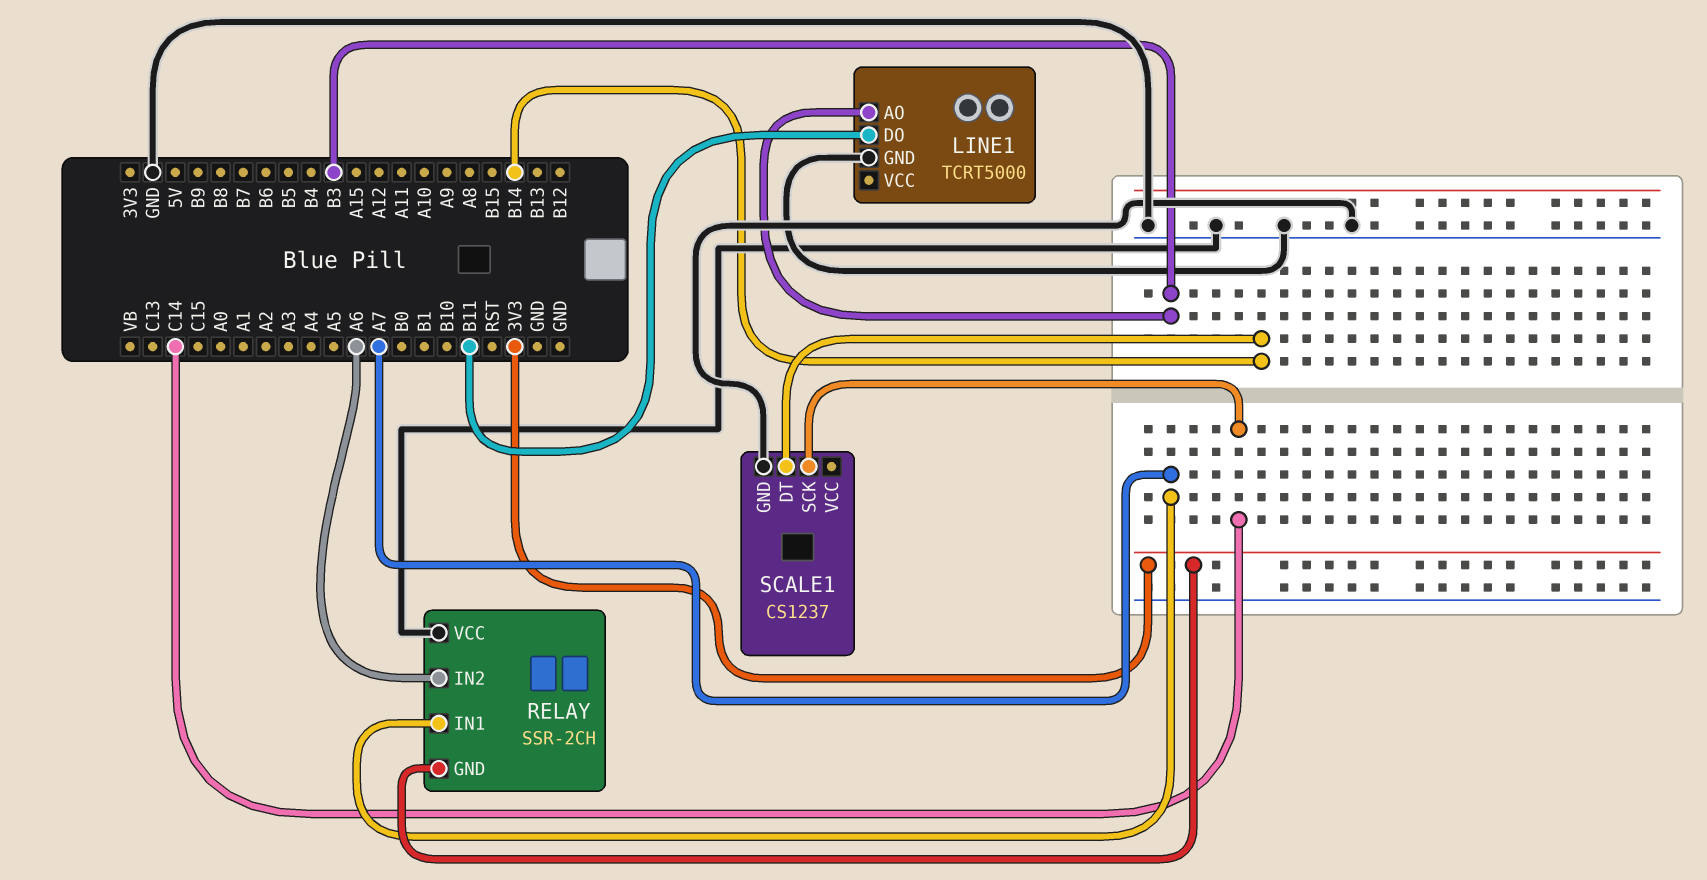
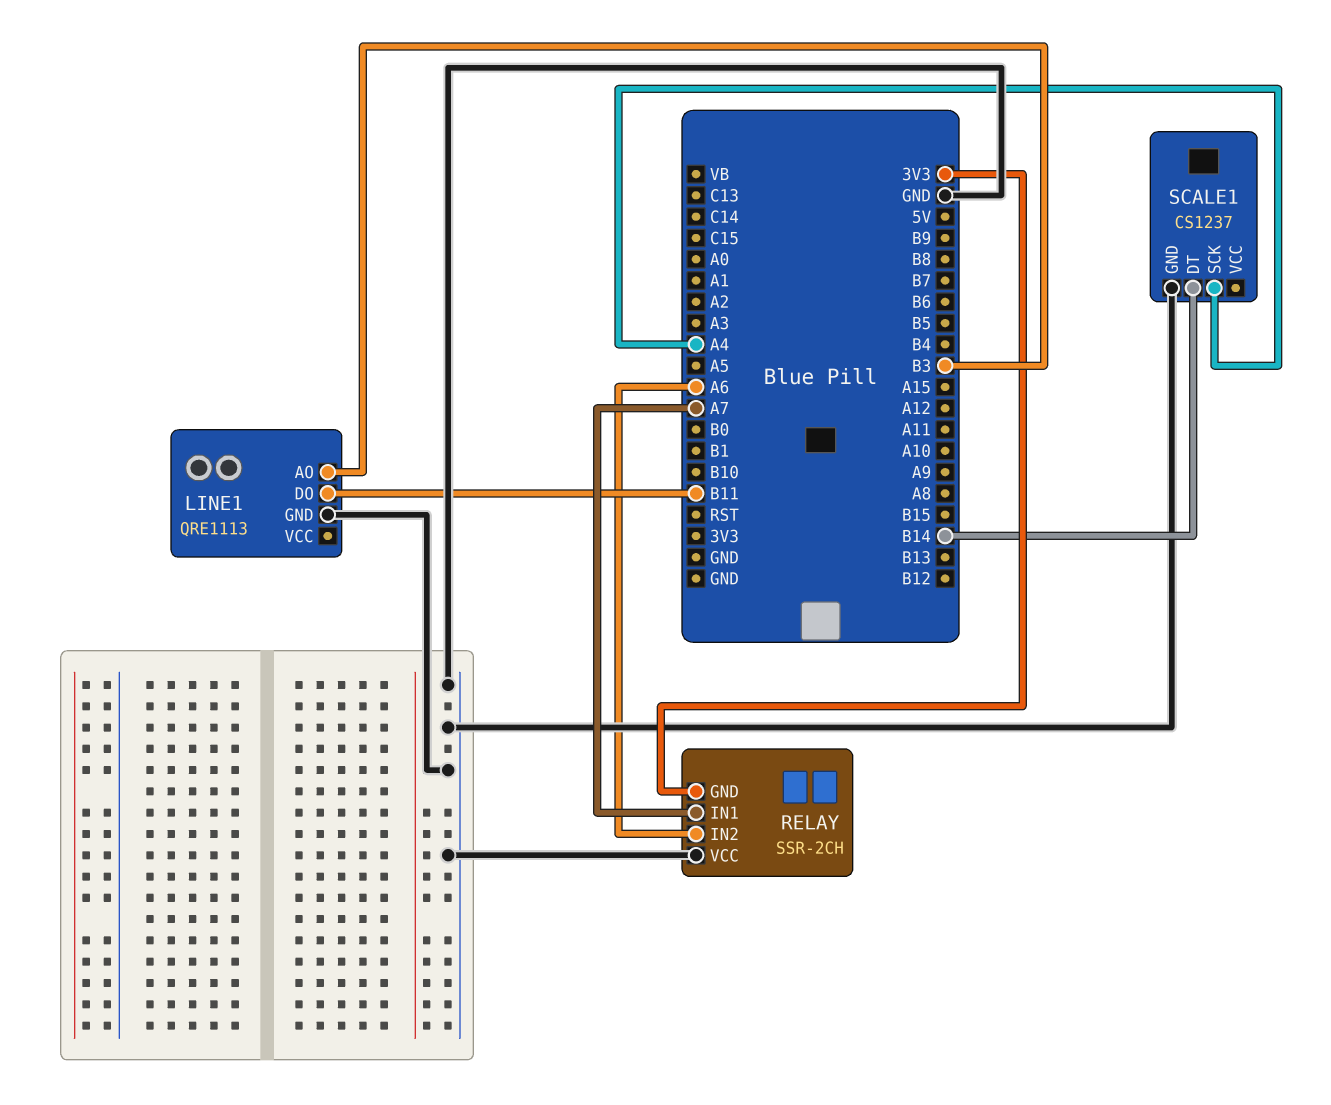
LINE1: TCRT5000 -> QRE1113
SCALE1 pin SCK: C14 -> A4

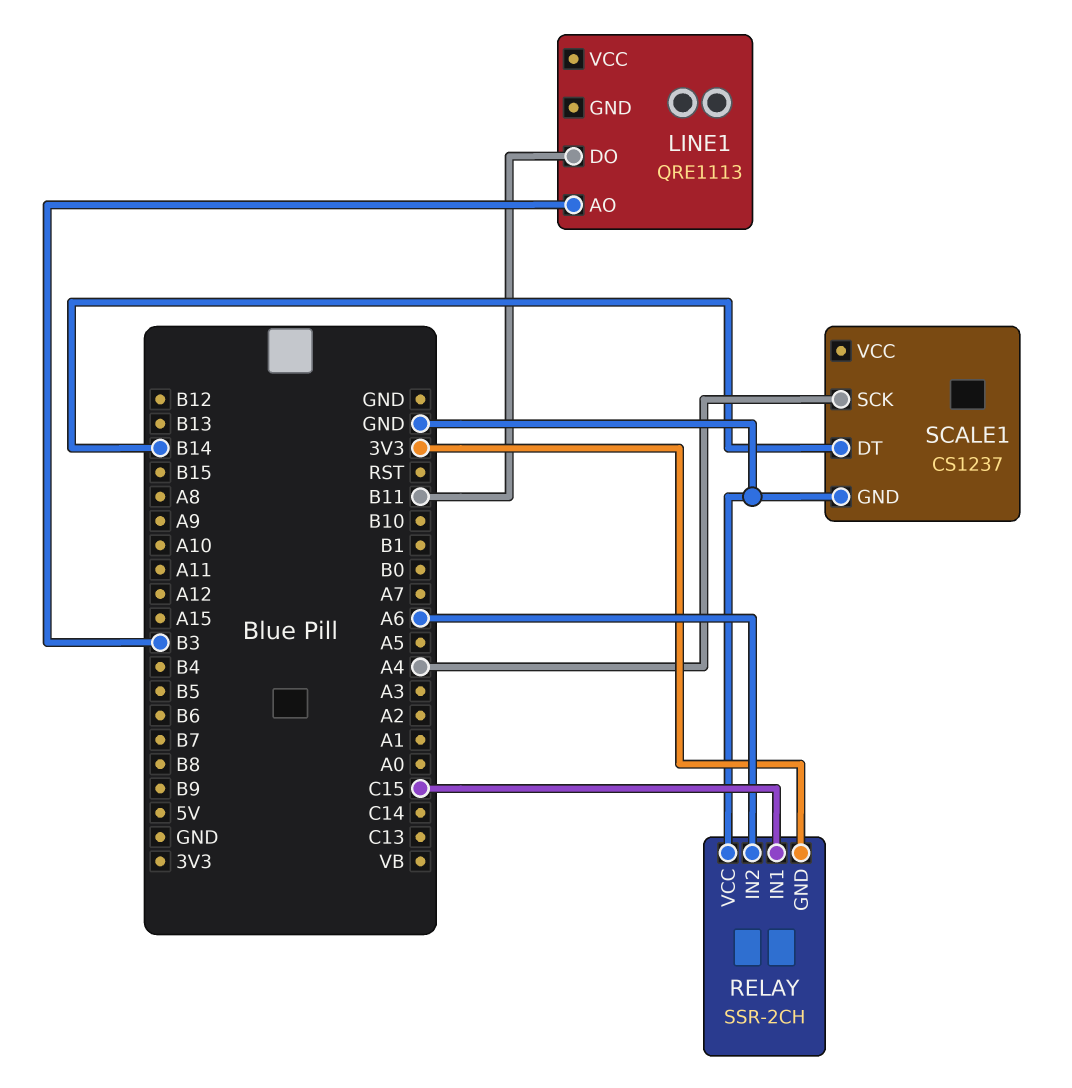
LINE1 pin GND: GND -> none
RELAY pin IN1: A7 -> C15

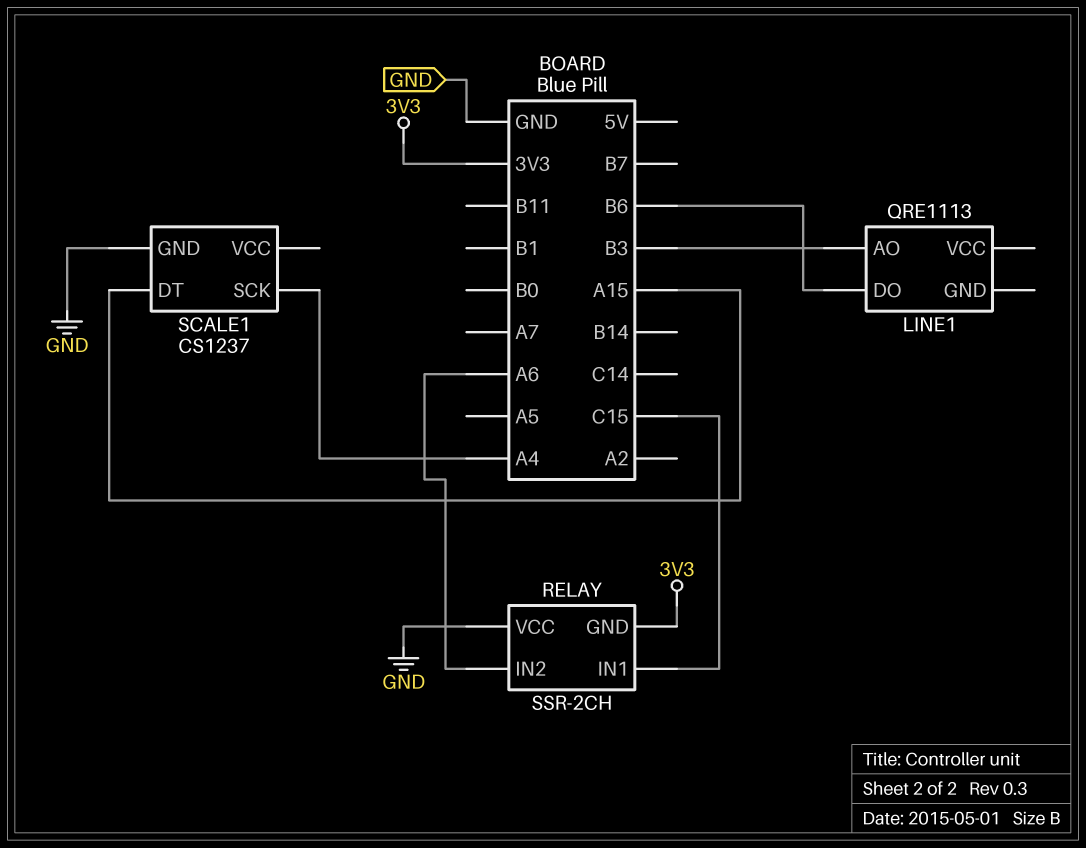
LINE1 pin DO: B11 -> B6
SCALE1 pin DT: B14 -> A15

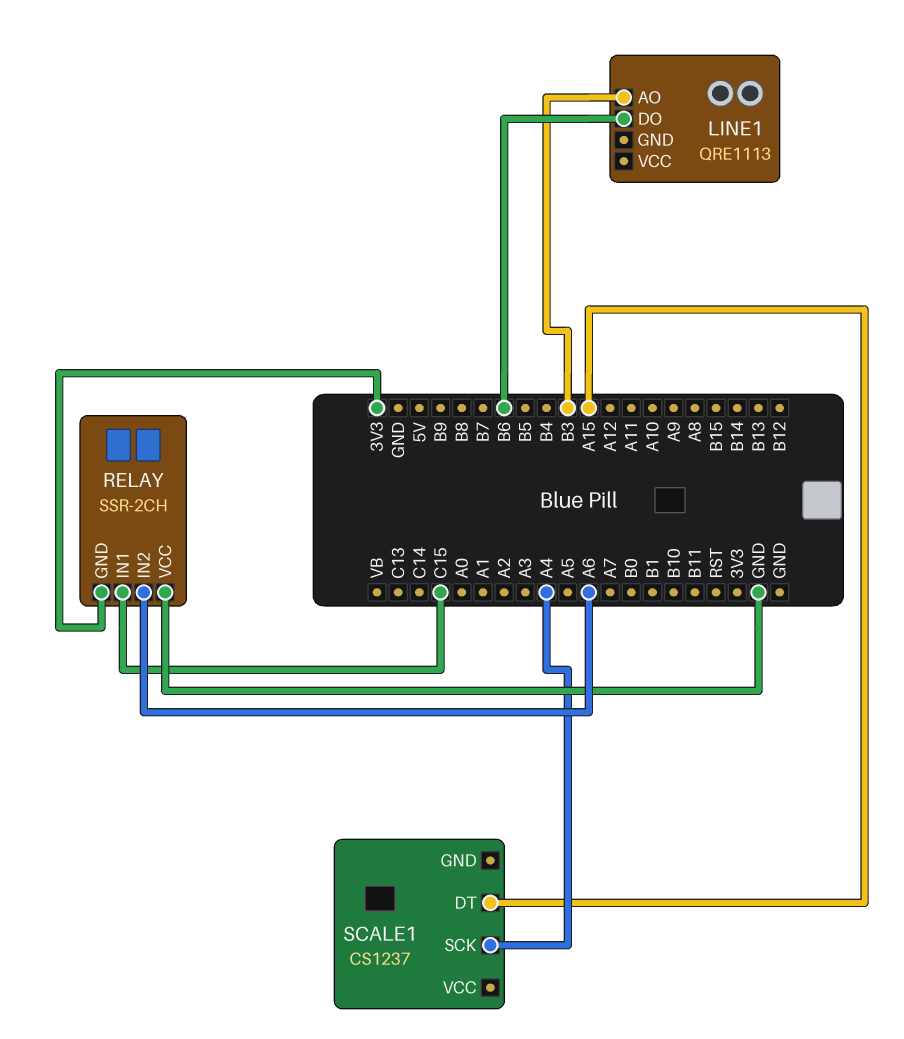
SCALE1 pin GND: GND -> none

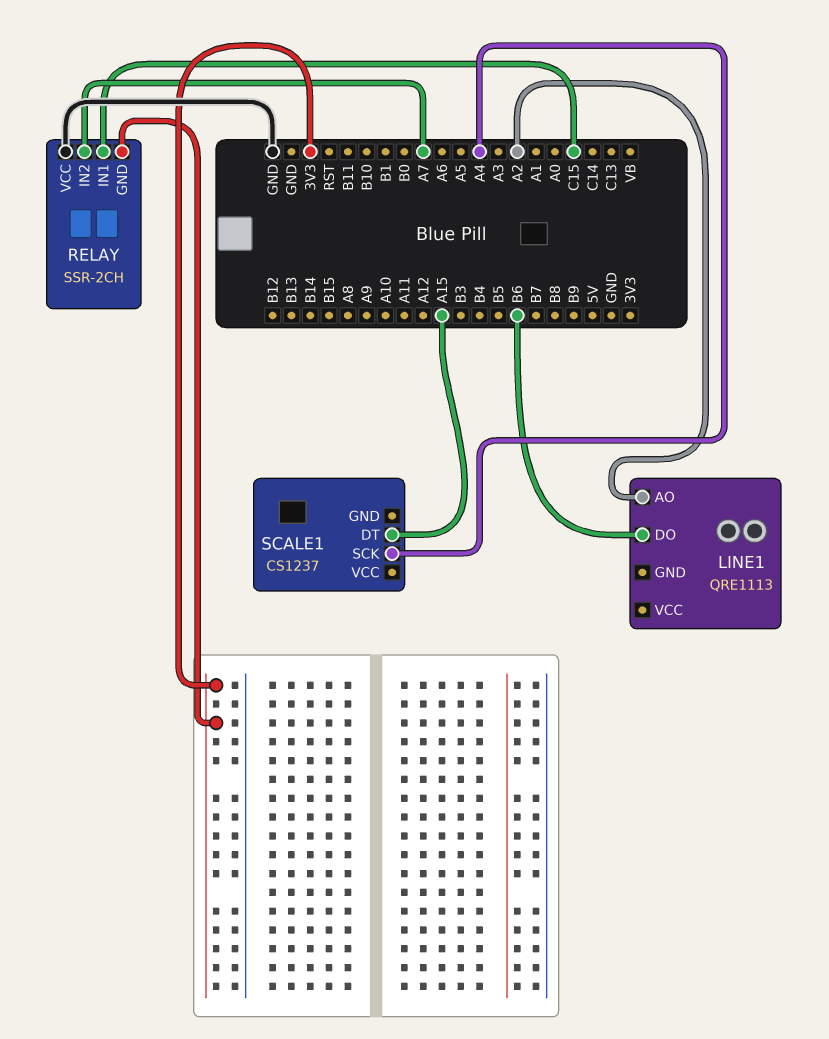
LINE1 pin AO: B3 -> A2
RELAY pin IN2: A6 -> A7

